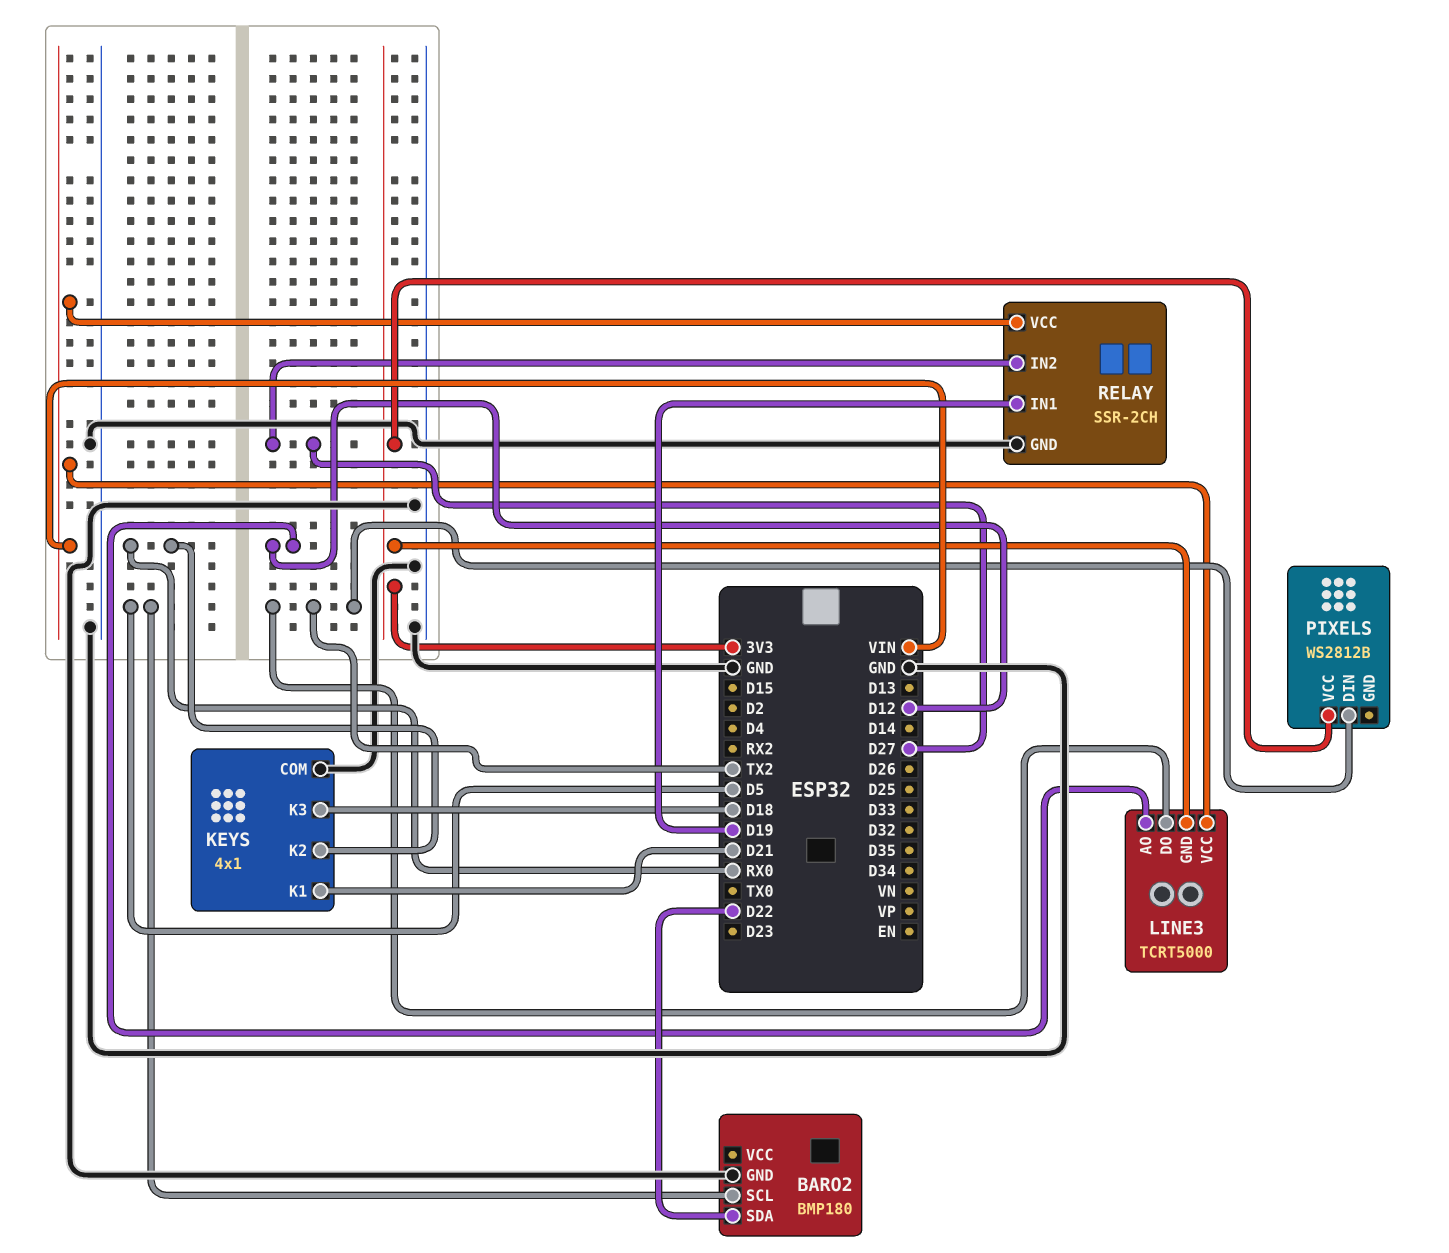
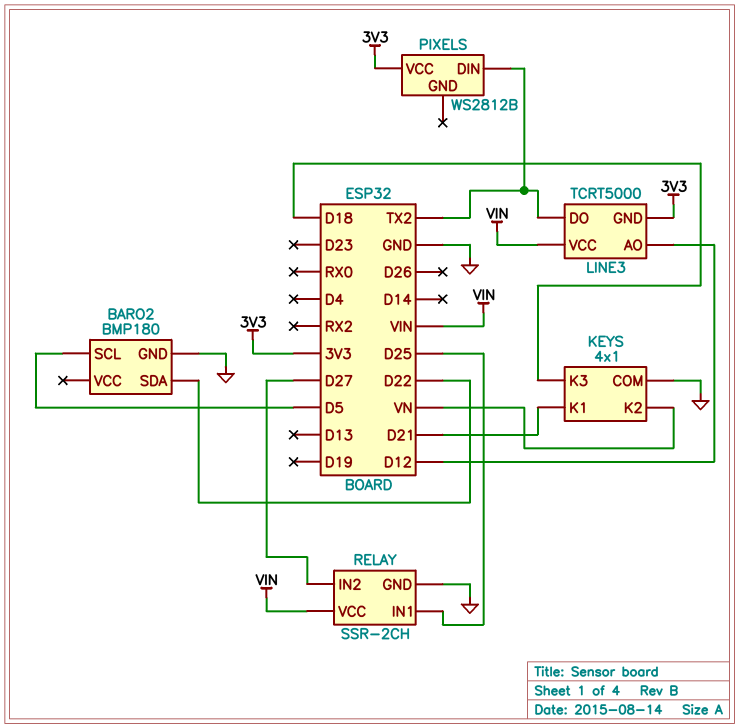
KEYS pin K2: RX0 -> VN
RELAY pin IN1: D19 -> D25

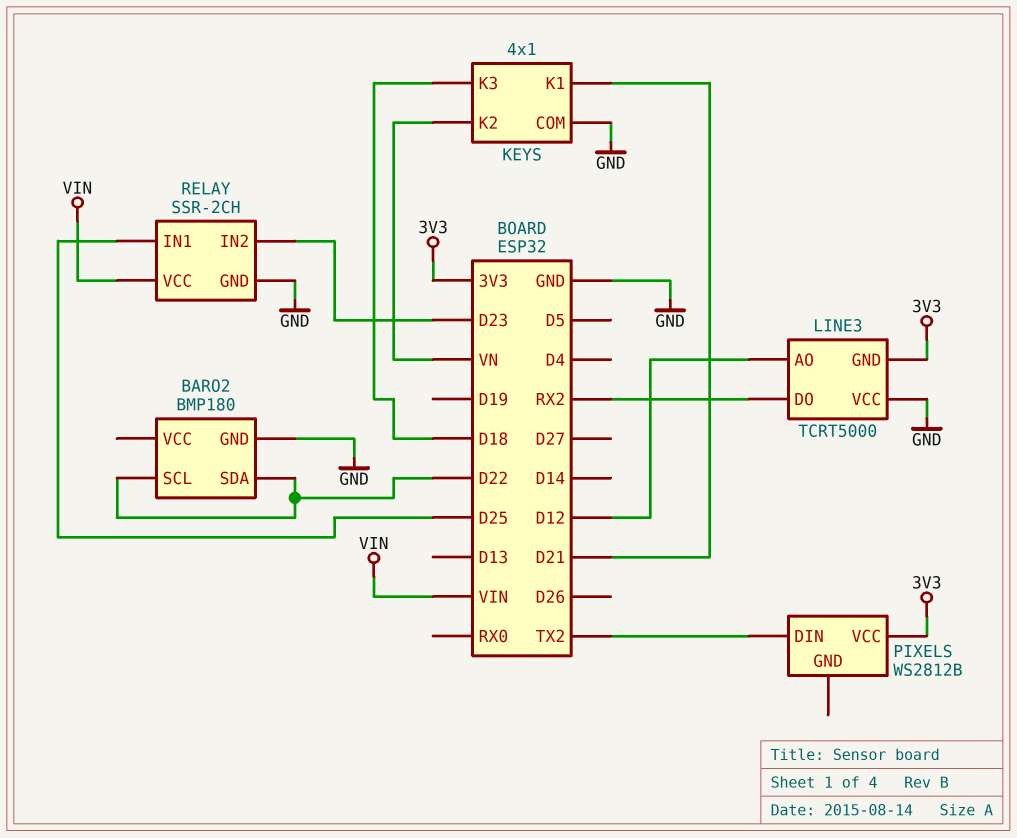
BARO2 pin SCL: D5 -> D22
LINE3 pin DO: TX2 -> RX2
LINE3 pin VCC: VIN -> GND
RELAY pin IN2: D27 -> D23

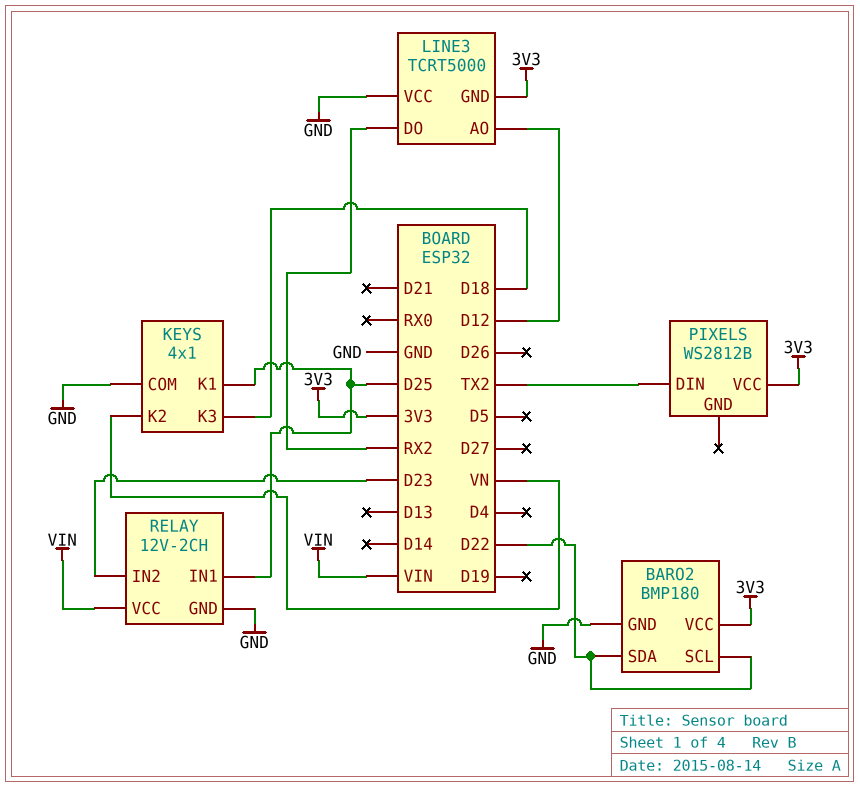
BARO2 pin VCC: none -> 3V3
KEYS pin K1: D21 -> D25
RELAY: SSR-2CH -> 12V-2CH

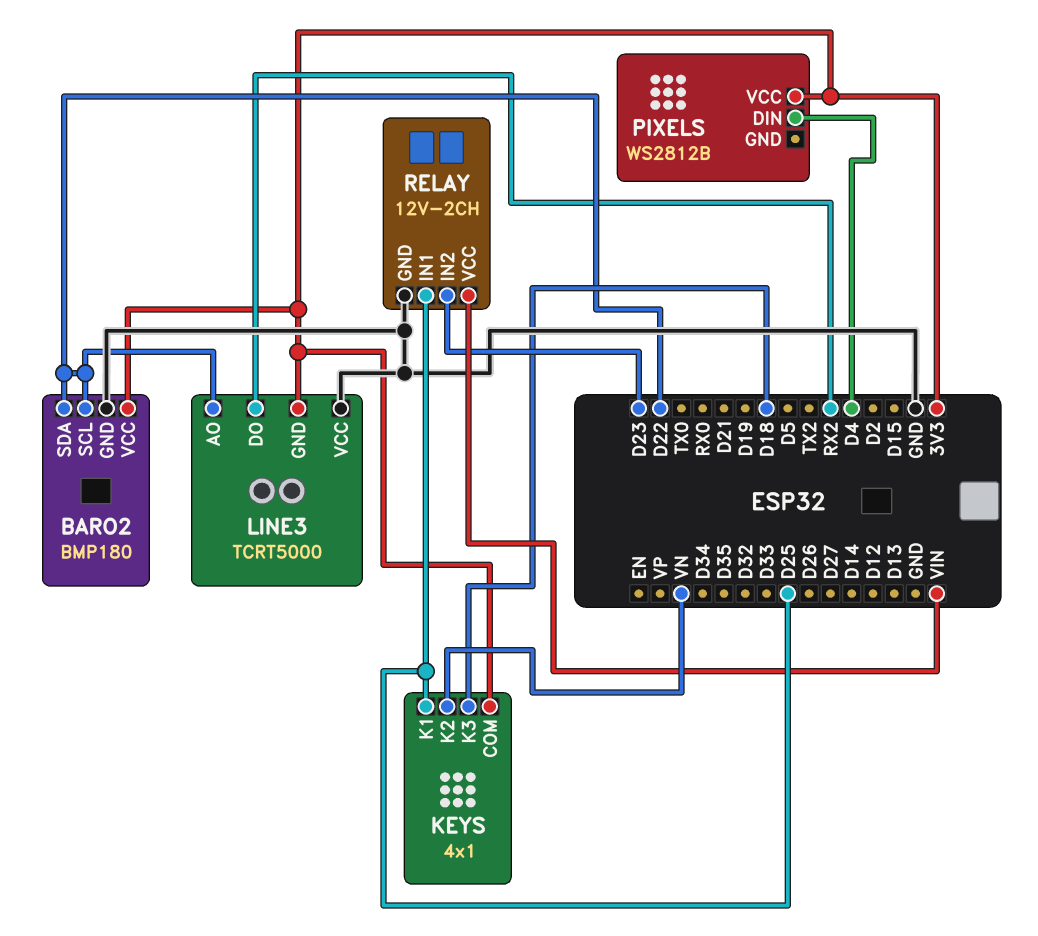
KEYS pin COM: GND -> 3V3
LINE3 pin AO: D12 -> D22
PIXELS pin DIN: TX2 -> D4

